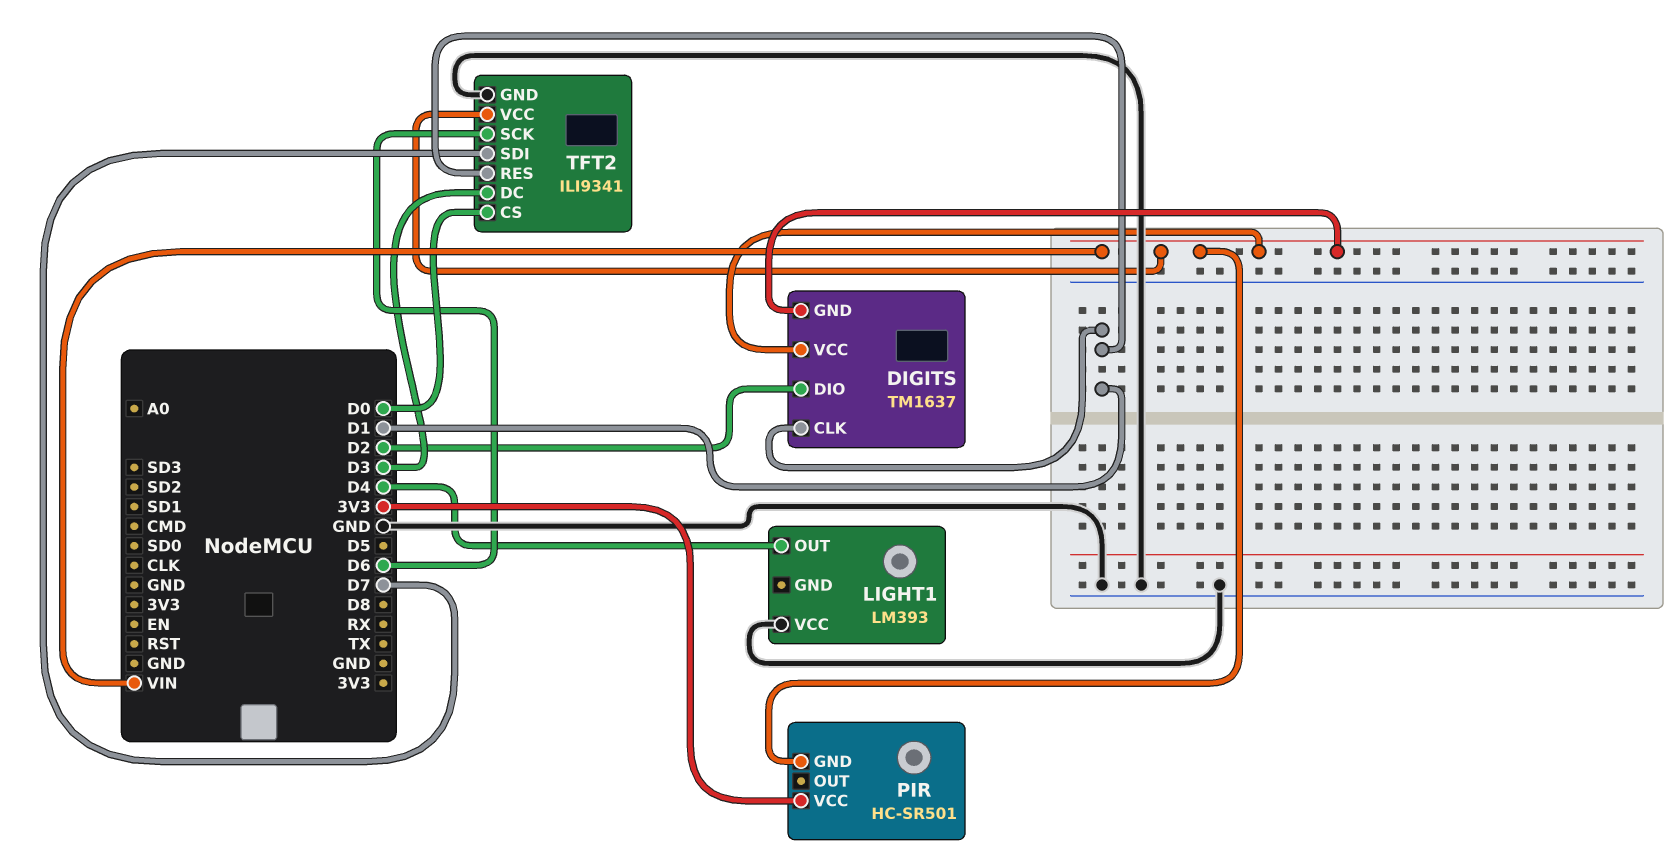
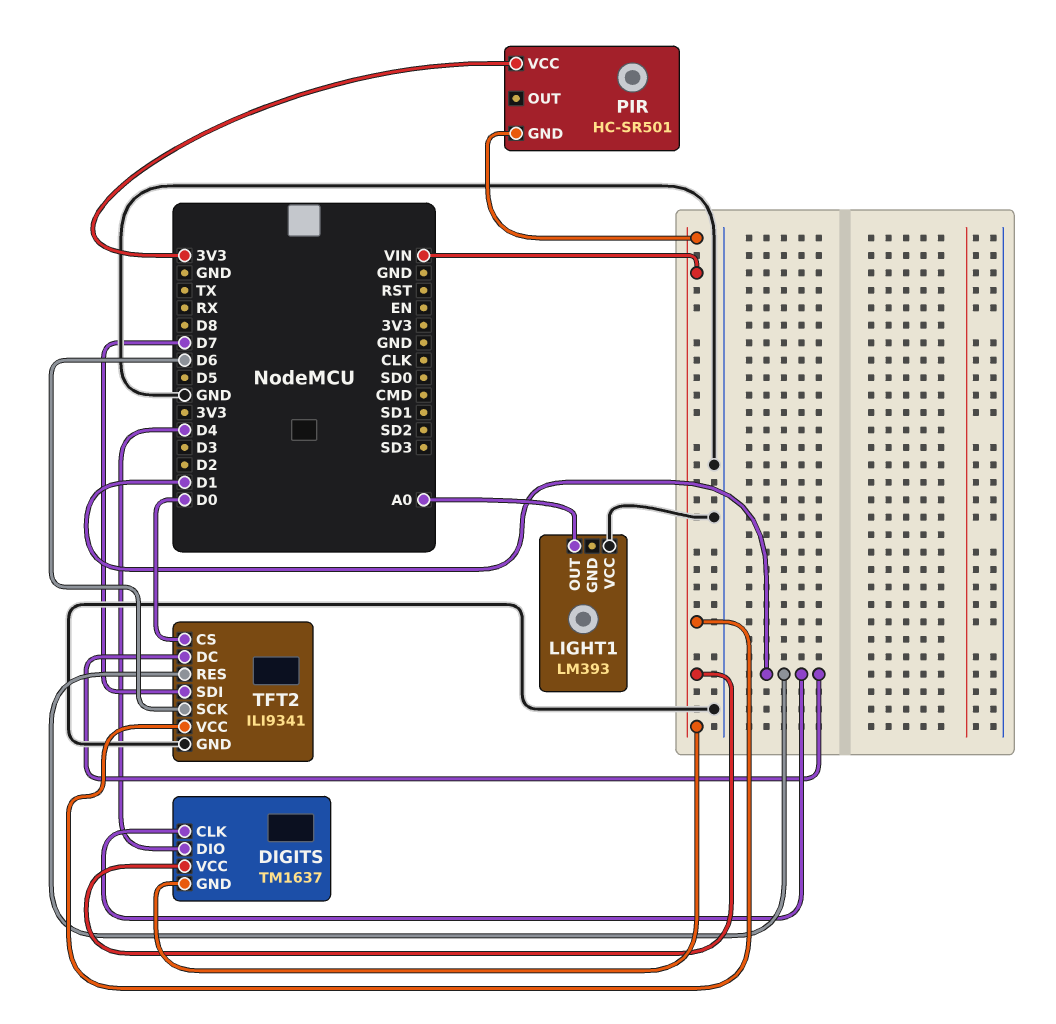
DIGITS pin DIO: D2 -> D4
LIGHT1 pin OUT: D4 -> A0
TFT2 pin DC: D3 -> D1

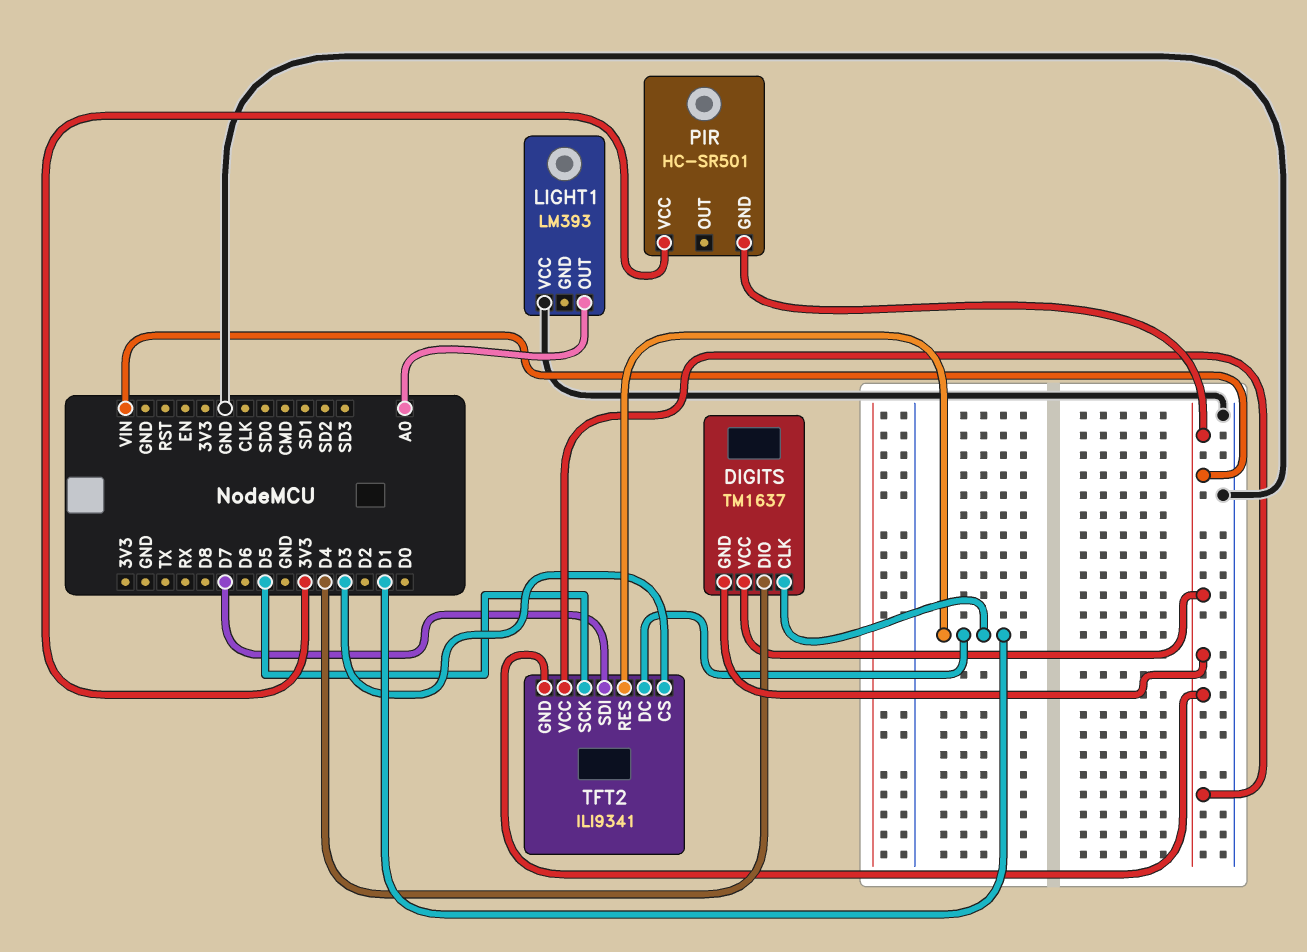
TFT2 pin CS: D0 -> D3
TFT2 pin GND: GND -> VIN
TFT2 pin SCK: D6 -> D5

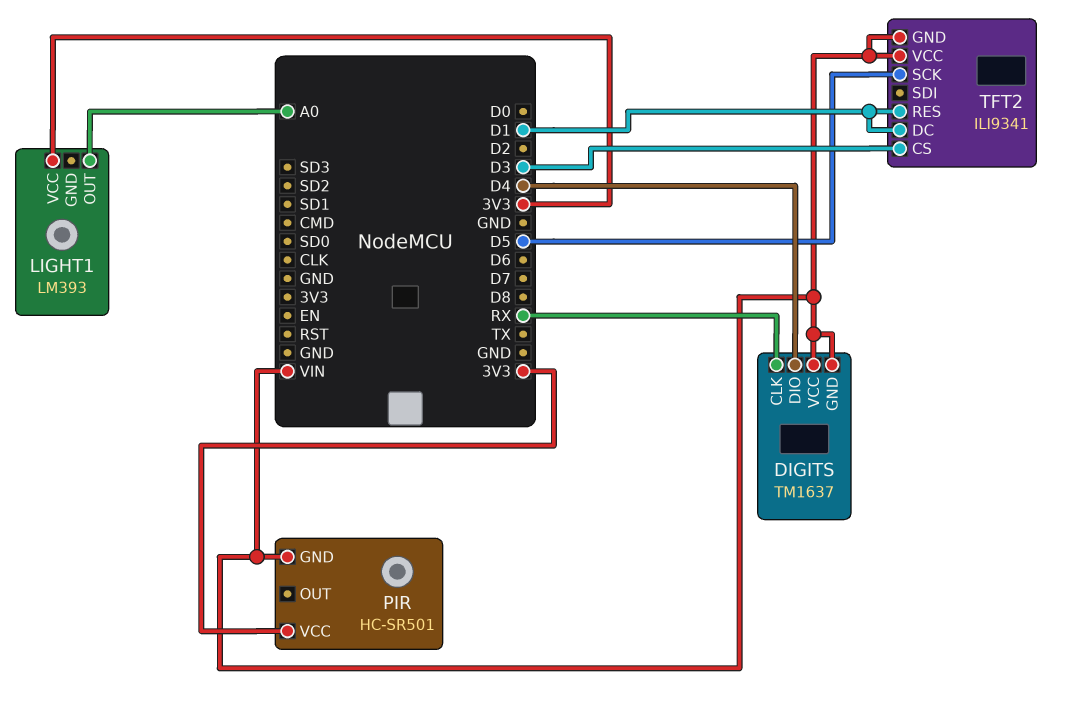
DIGITS pin CLK: D1 -> RX
LIGHT1 pin VCC: GND -> 3V3
TFT2 pin SDI: D7 -> none

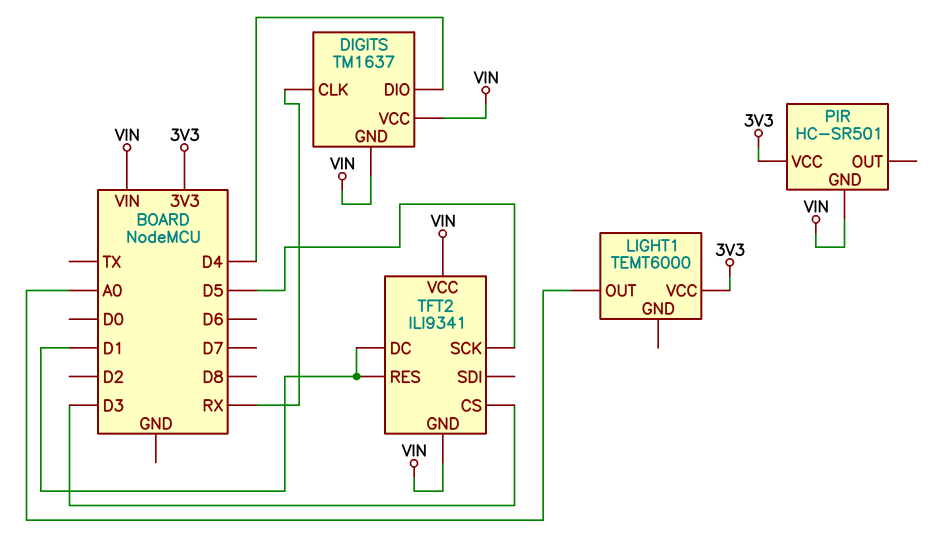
LIGHT1: LM393 -> TEMT6000

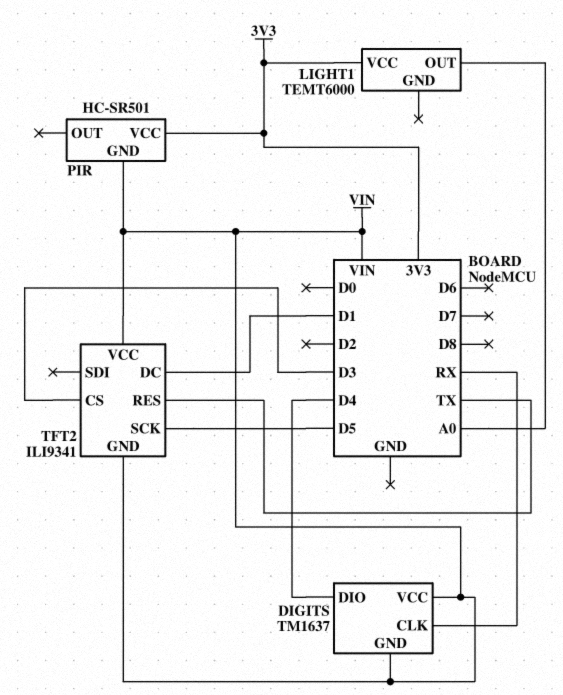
TFT2 pin RES: D1 -> TX

